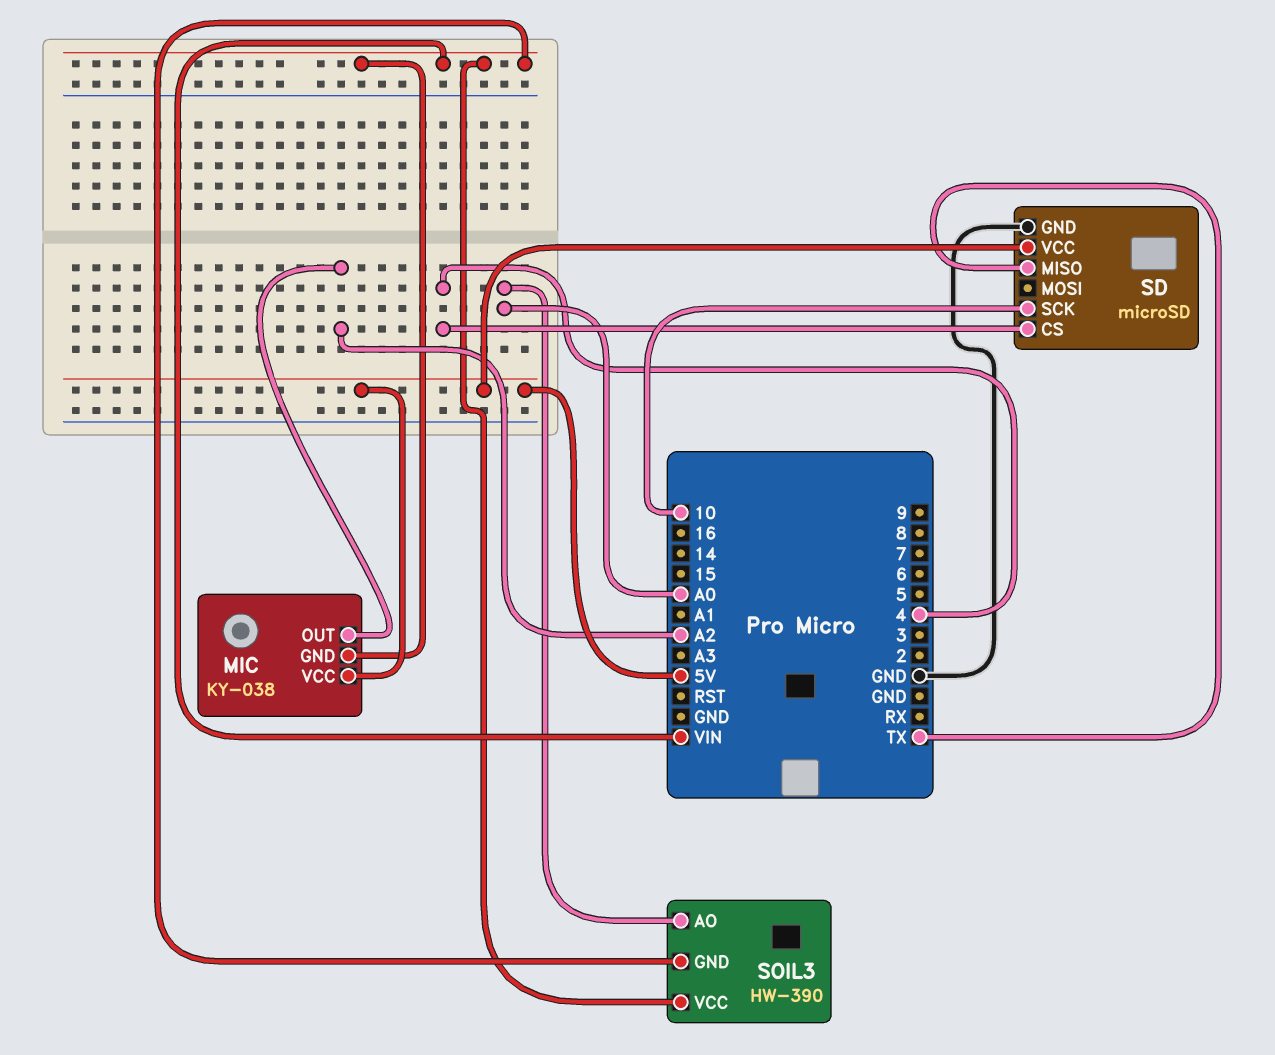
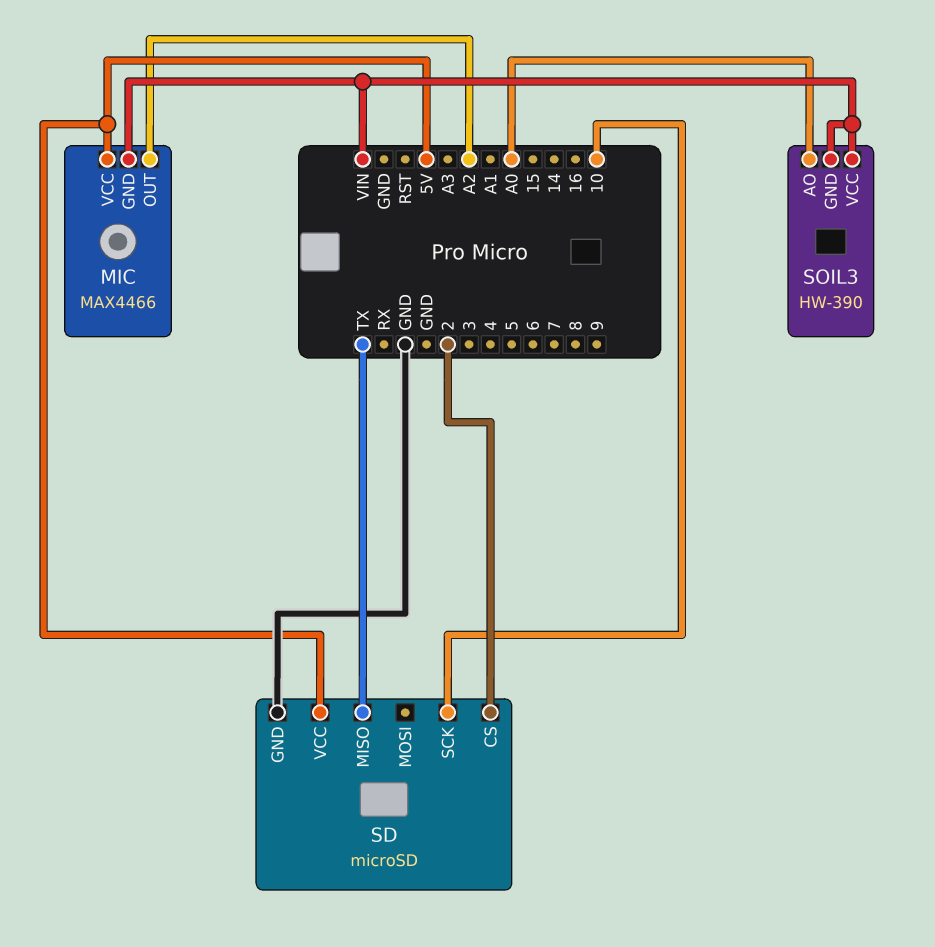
MIC: KY-038 -> MAX4466
SD pin CS: 4 -> 2

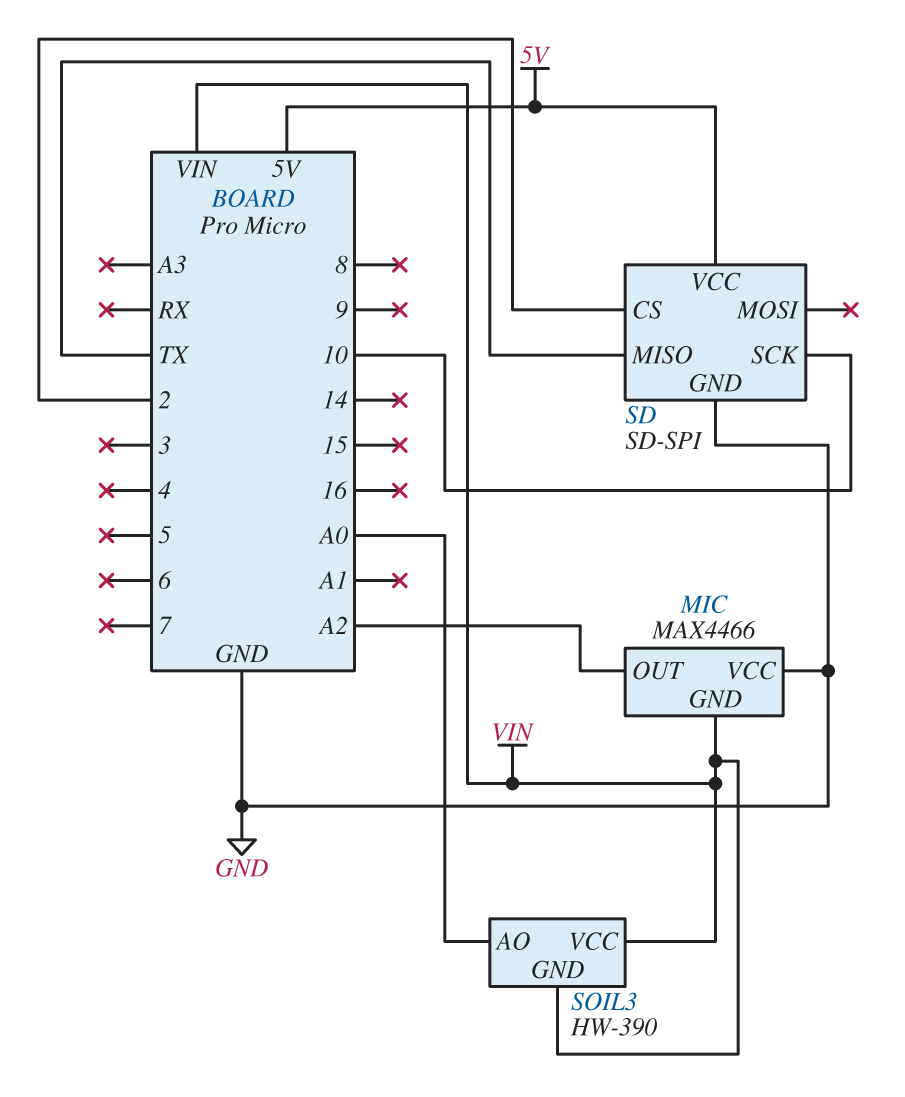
MIC pin VCC: 5V -> GND
SD: microSD -> SD-SPI

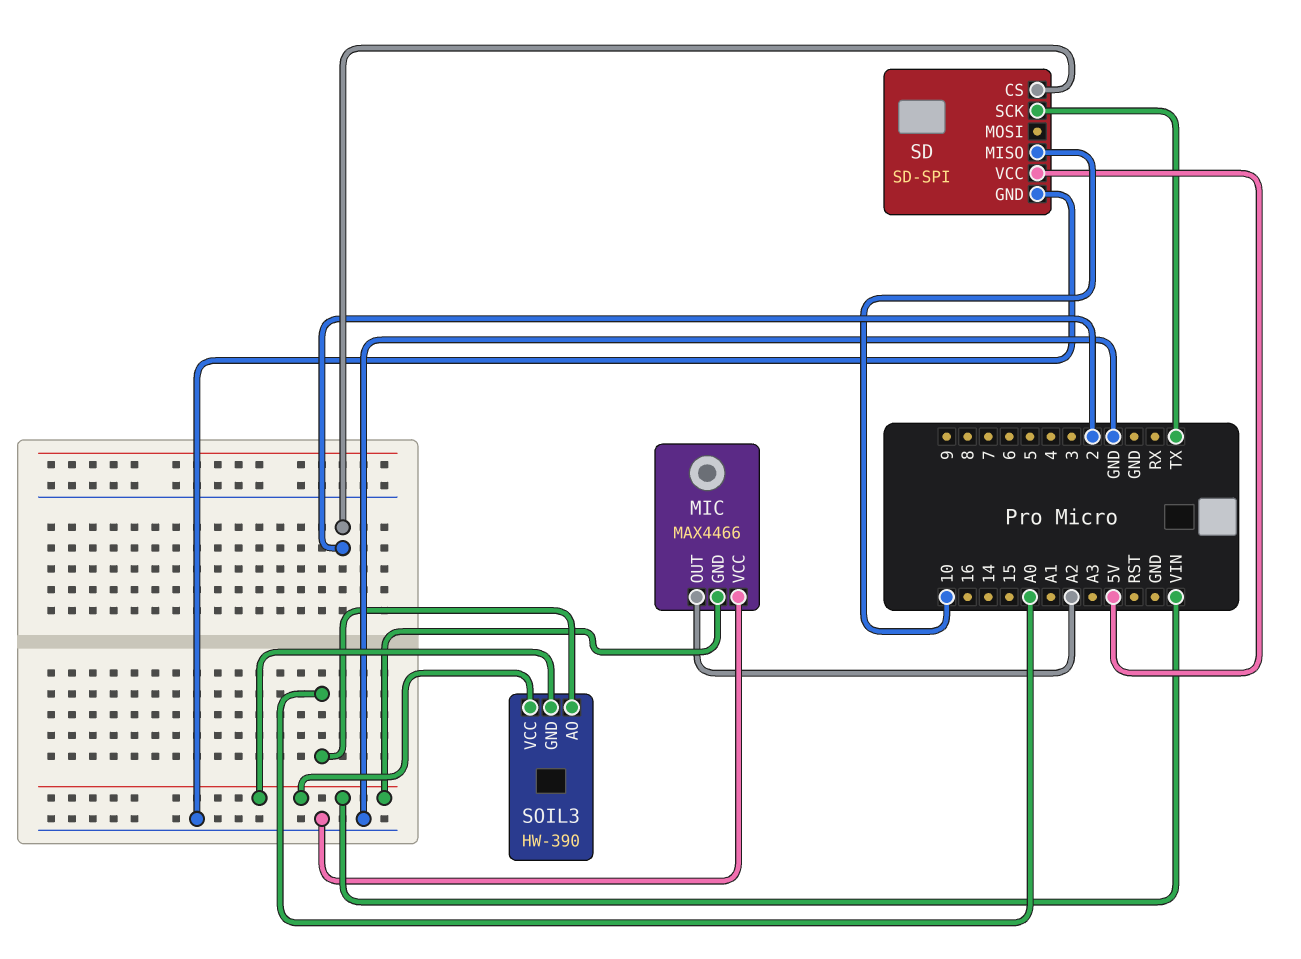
SD pin MISO: TX -> 10
SD pin SCK: 10 -> TX

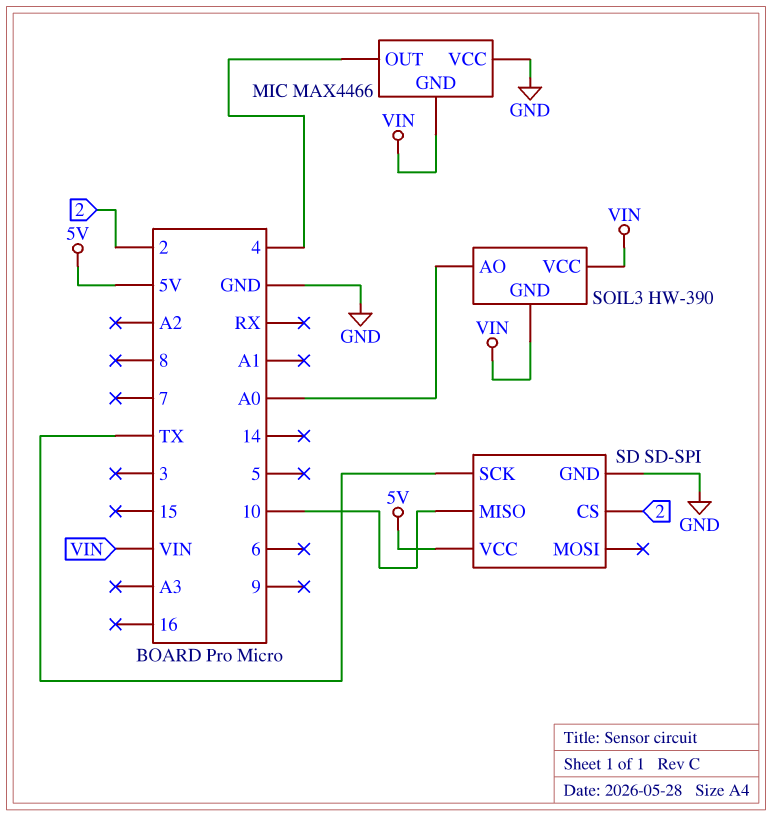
MIC pin OUT: A2 -> 4

